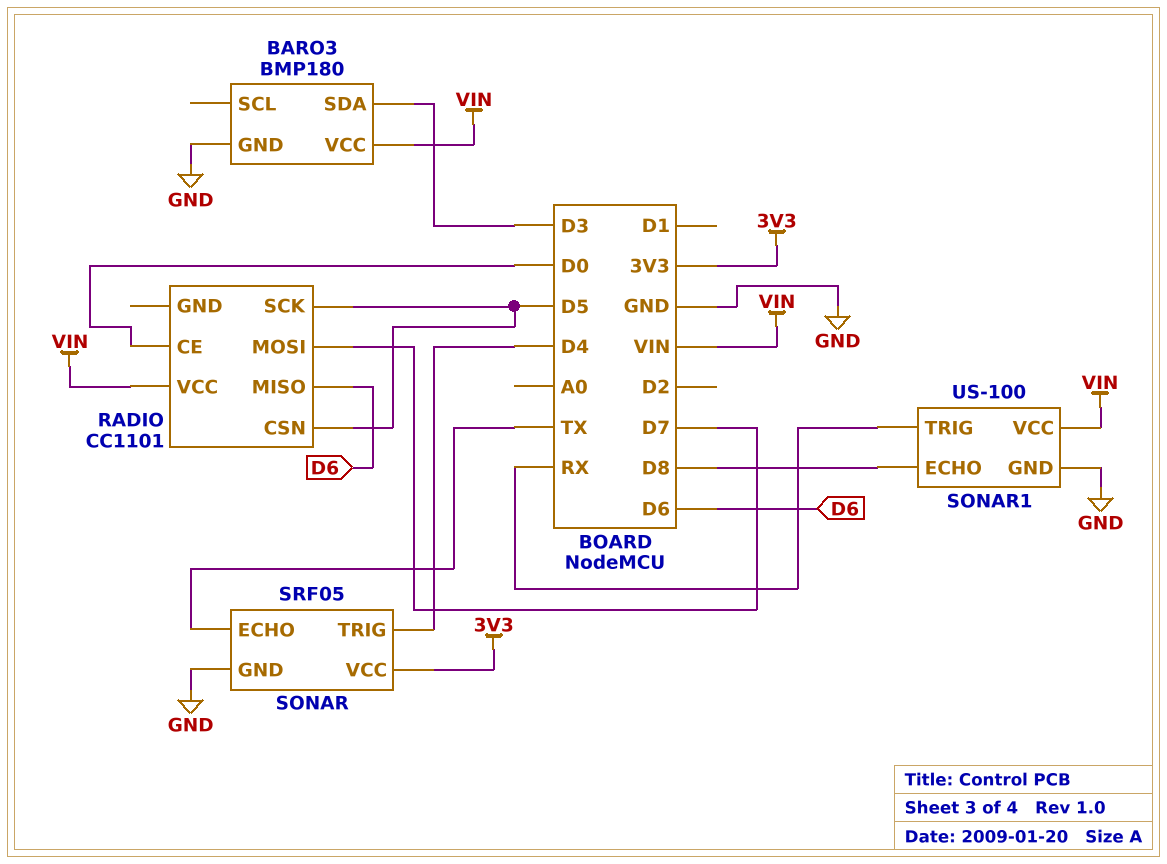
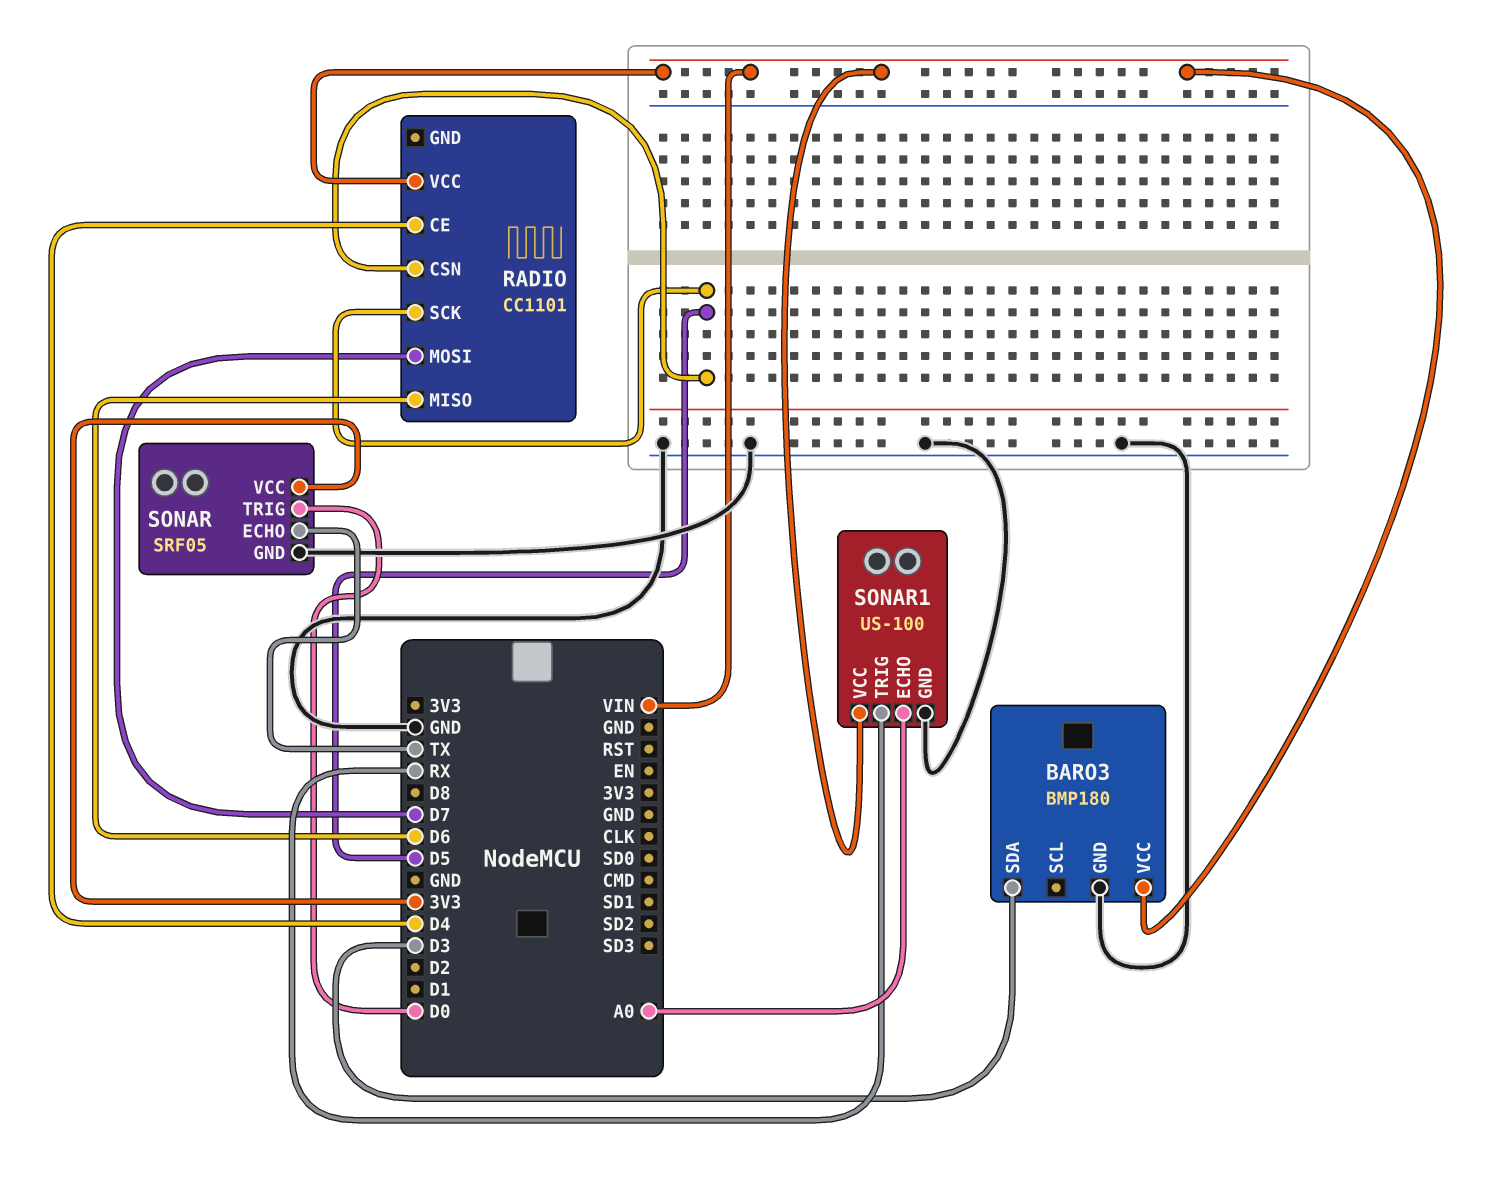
RADIO pin CE: D0 -> D4
SONAR pin TRIG: D4 -> D0
SONAR1 pin ECHO: D8 -> A0

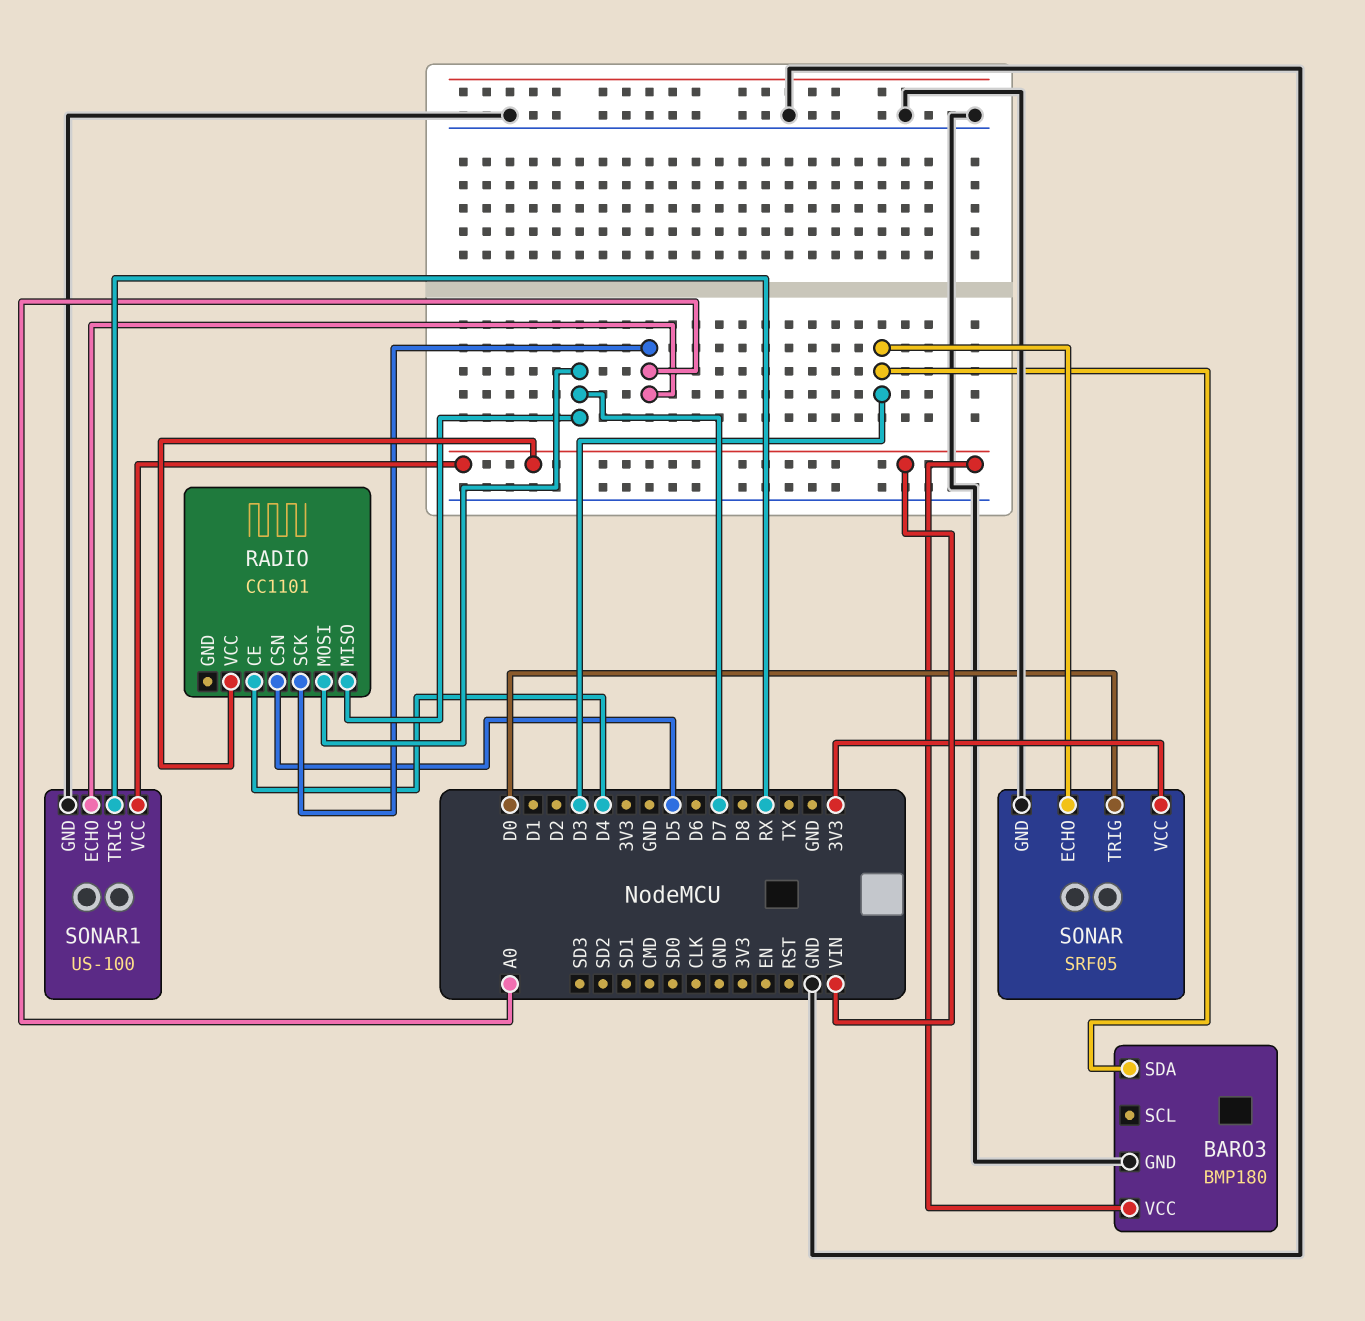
RADIO pin MISO: D6 -> D7
RADIO pin SCK: D5 -> A0
SONAR pin ECHO: TX -> D3

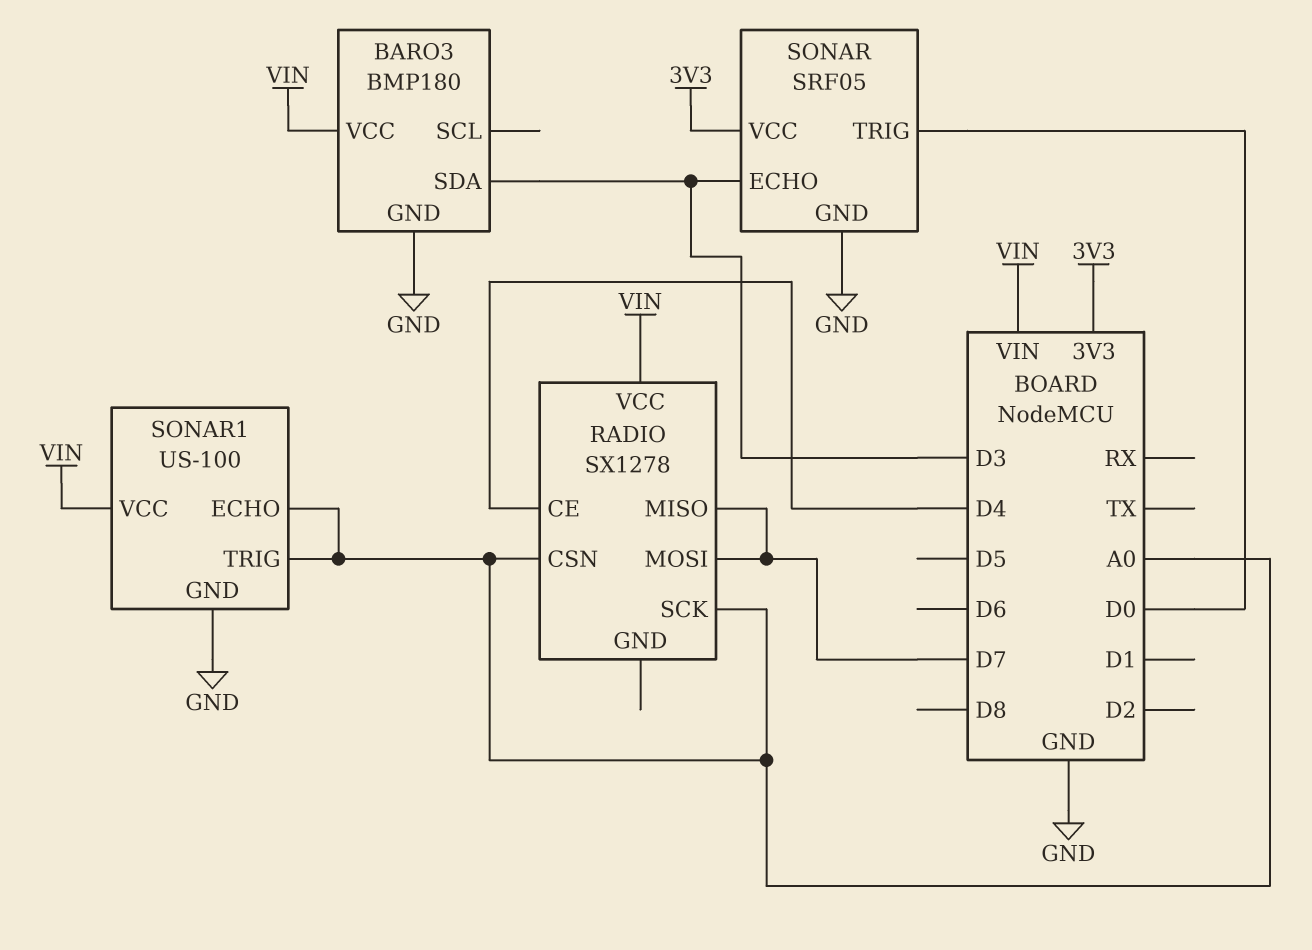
RADIO: CC1101 -> SX1278
RADIO pin CSN: D5 -> A0
SONAR1 pin TRIG: RX -> A0

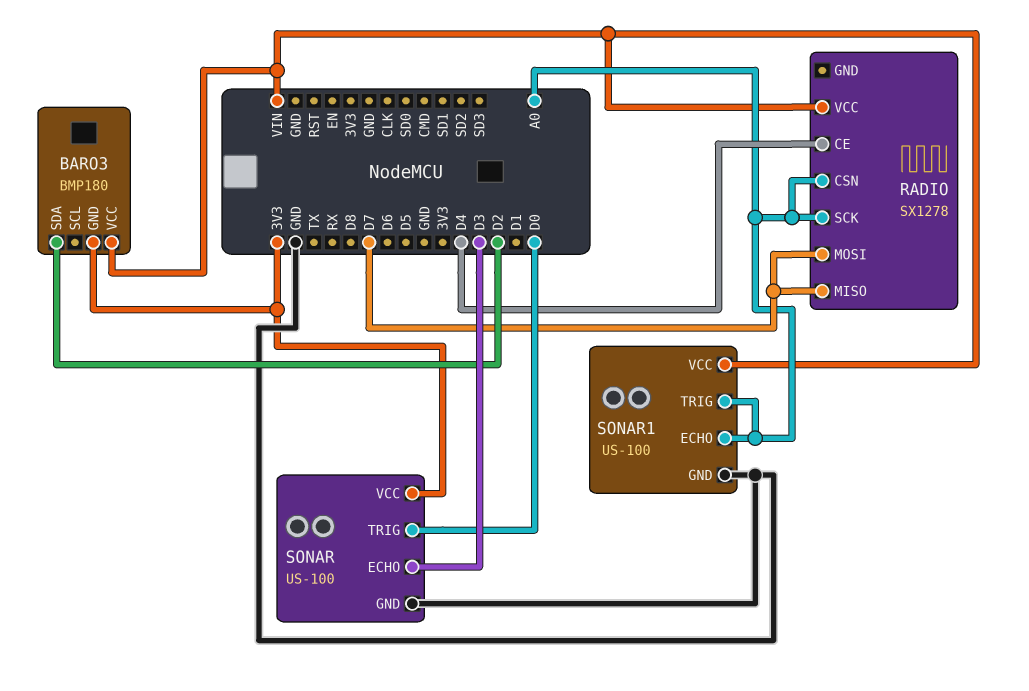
BARO3 pin GND: GND -> 3V3
BARO3 pin SDA: D3 -> D2
SONAR: SRF05 -> US-100

